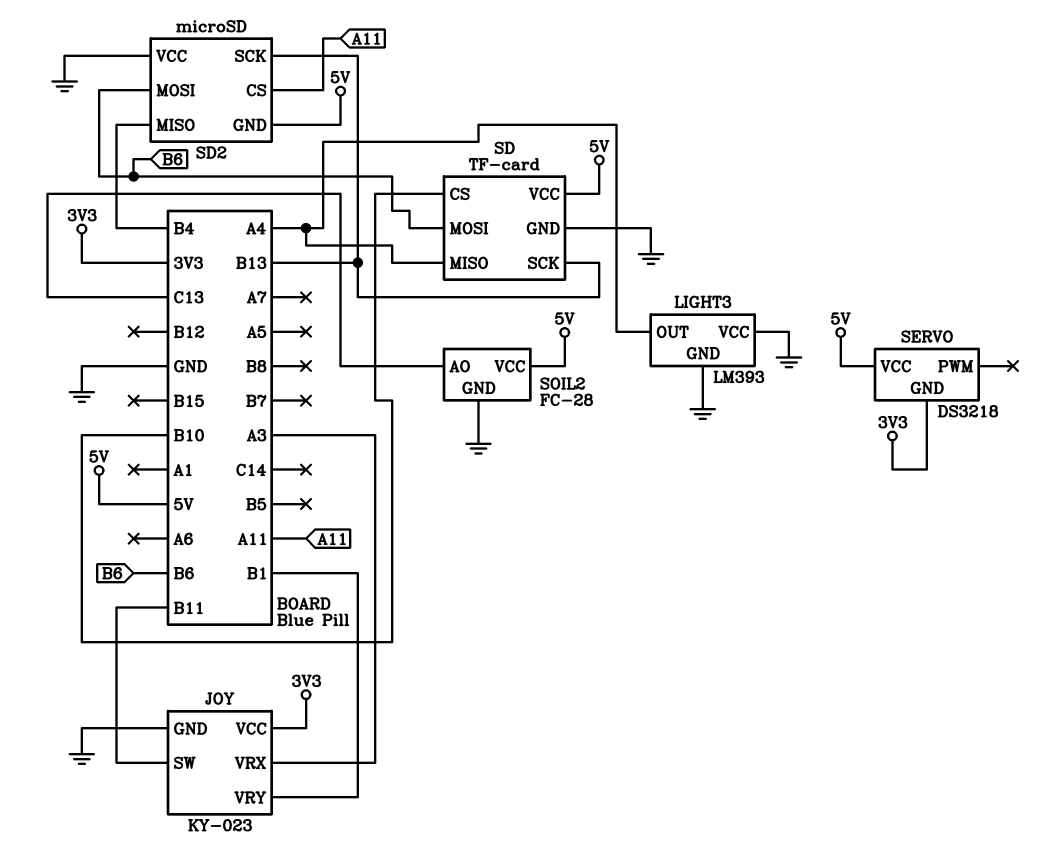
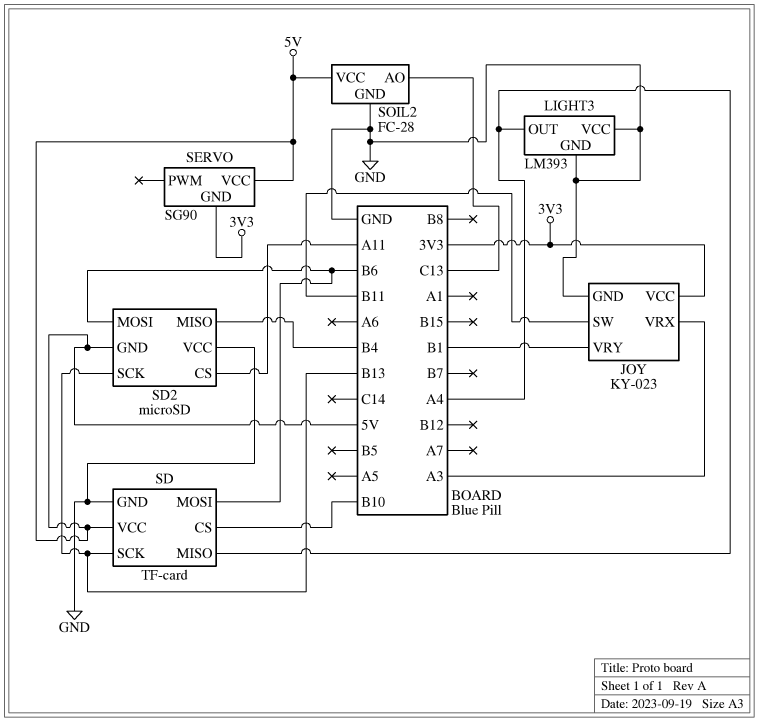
SERVO: DS3218 -> SG90

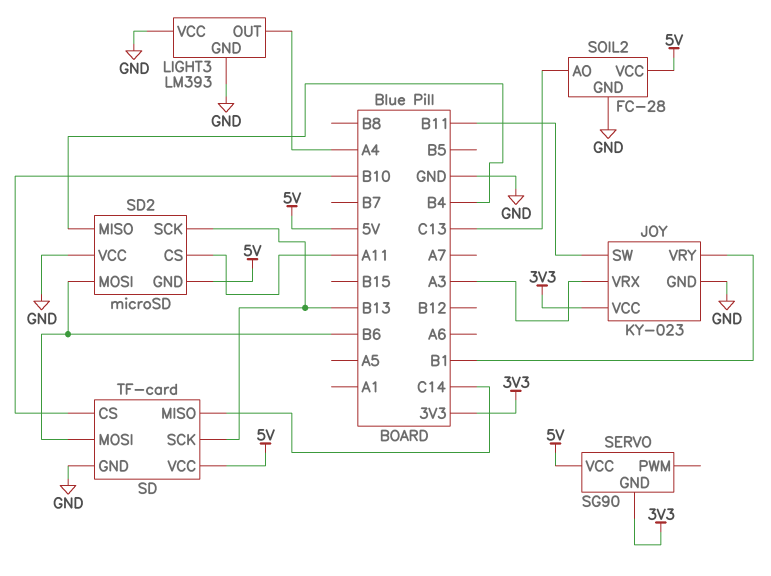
SD pin MISO: A4 -> C14

